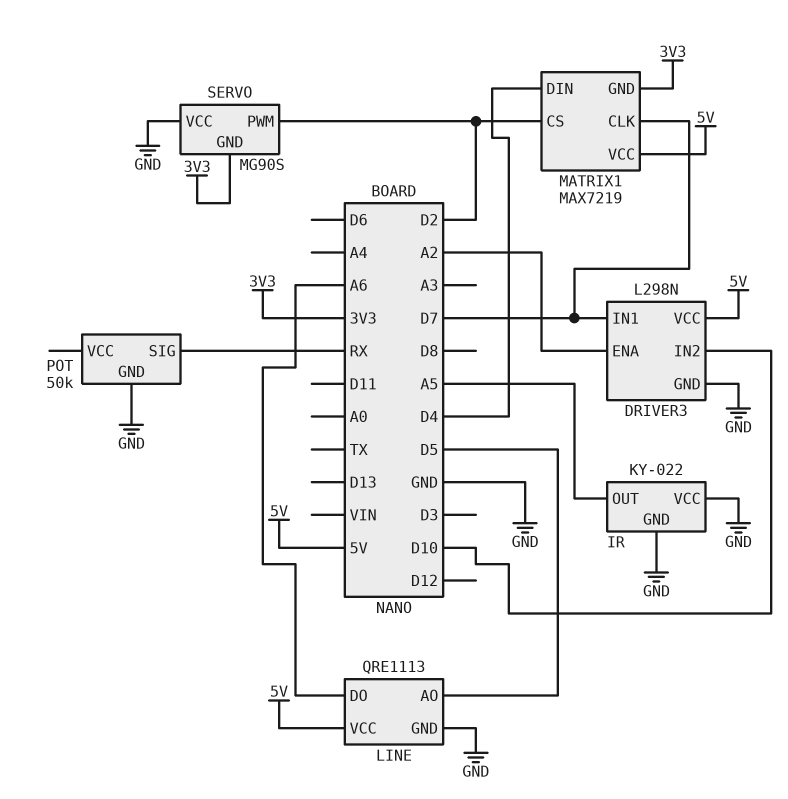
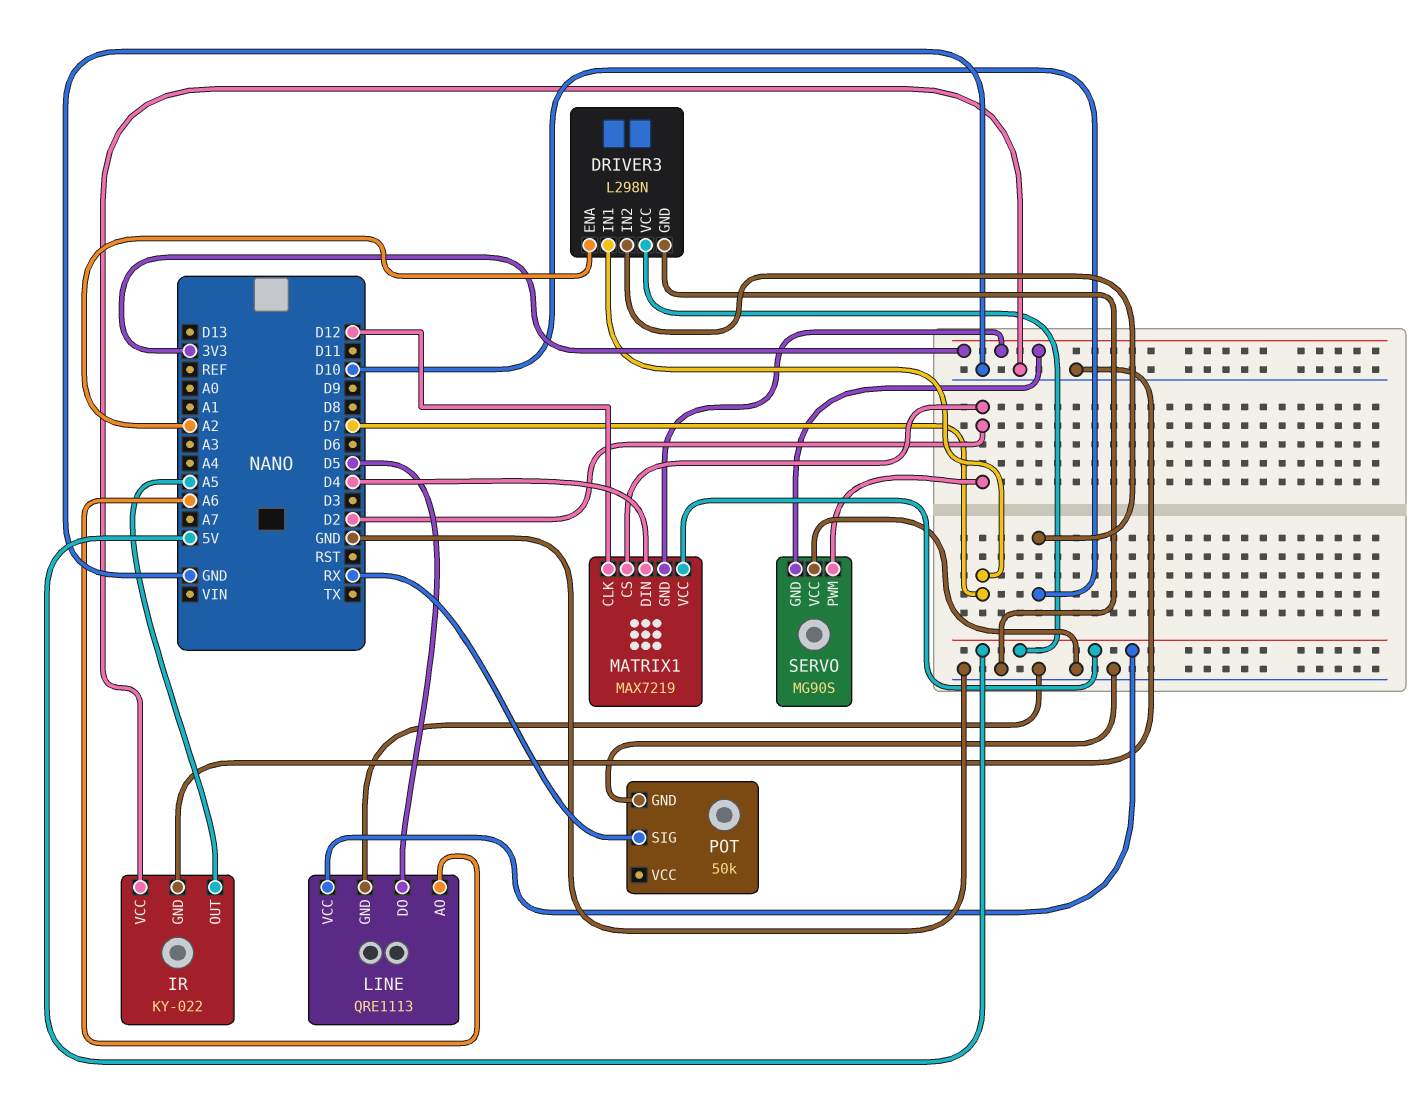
LINE pin AO: D5 -> A6
LINE pin DO: A6 -> D5
MATRIX1 pin CLK: D7 -> D12

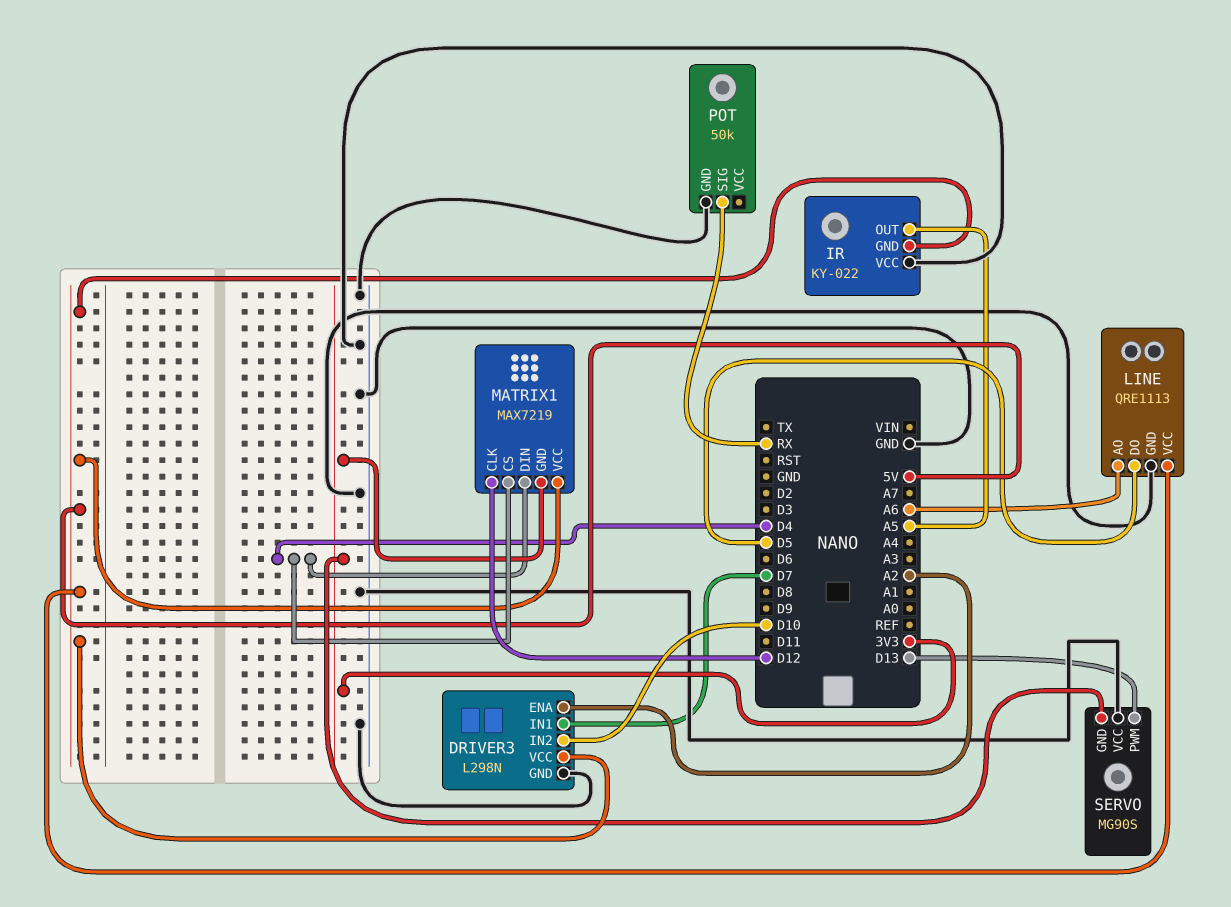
IR pin GND: GND -> 5V
MATRIX1 pin CS: D2 -> D4
SERVO pin PWM: D2 -> D13

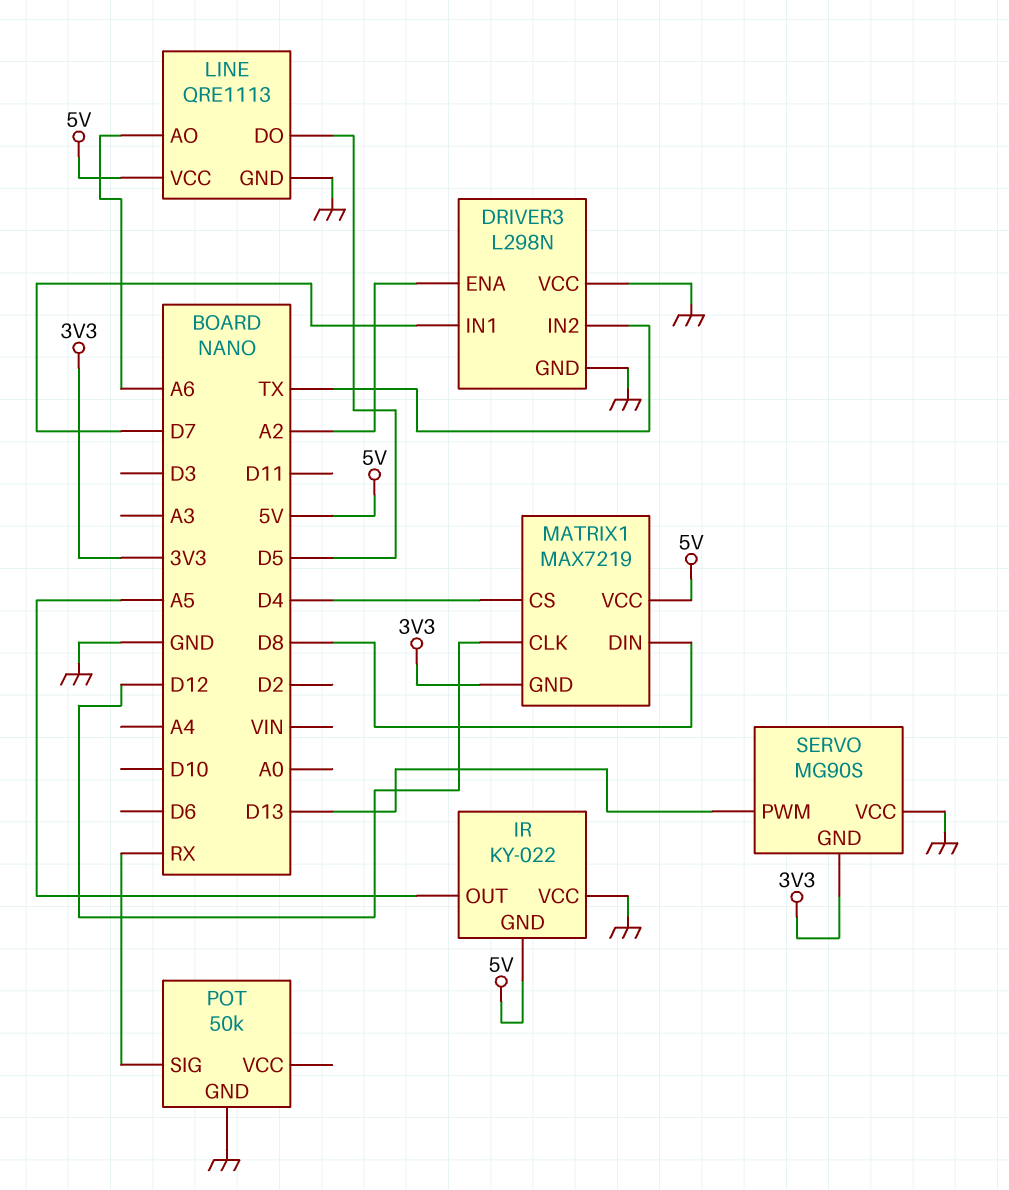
DRIVER3 pin IN2: D10 -> TX
DRIVER3 pin VCC: 5V -> GND
MATRIX1 pin DIN: D4 -> D8

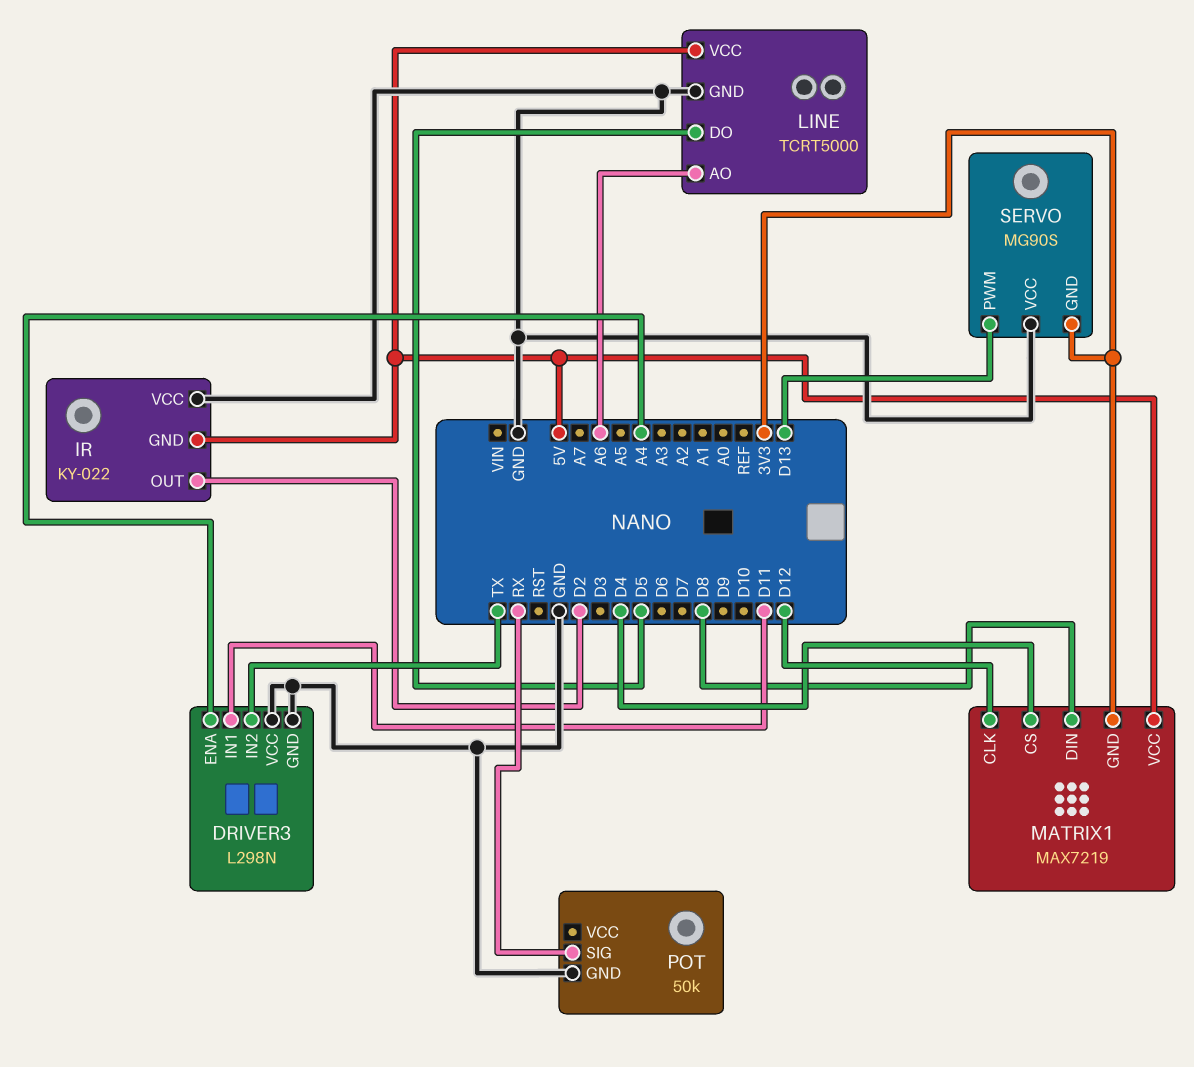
DRIVER3 pin ENA: A2 -> A4
DRIVER3 pin IN1: D7 -> D11
IR pin OUT: A5 -> D2
LINE: QRE1113 -> TCRT5000

